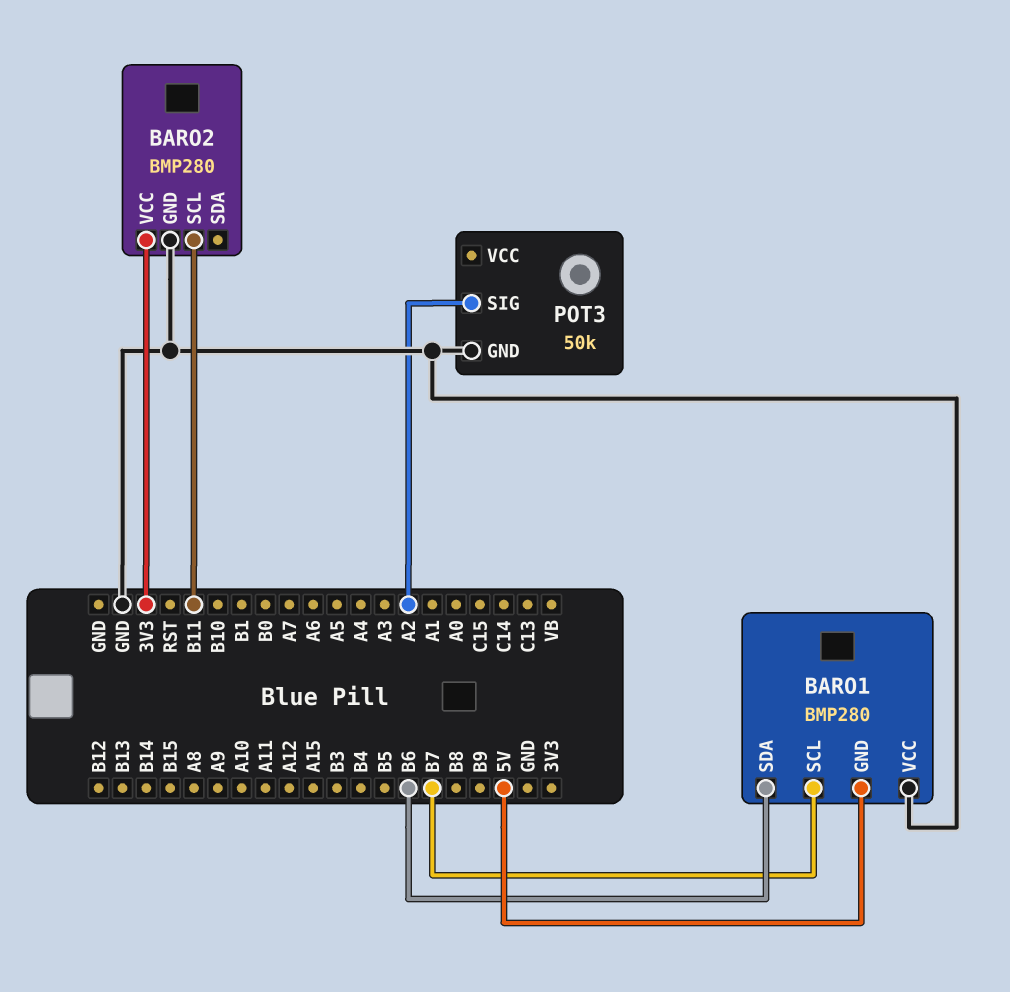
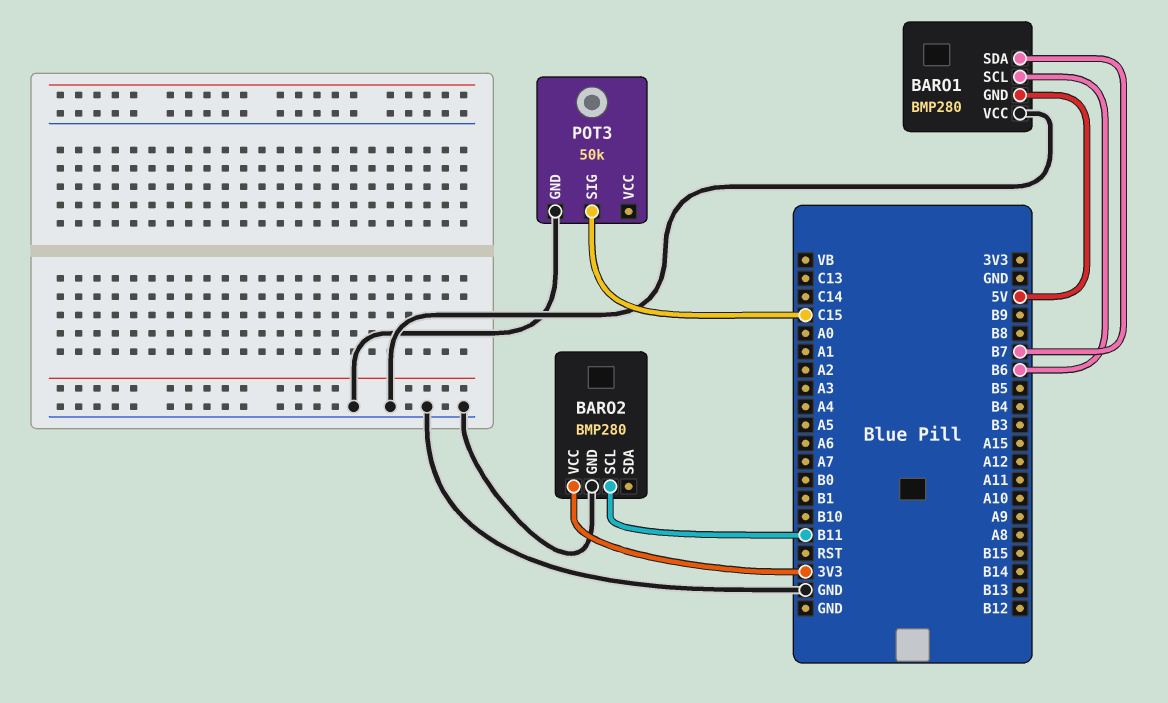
BARO1 pin SCL: B7 -> B6
BARO1 pin SDA: B6 -> B7
POT3 pin SIG: A2 -> C15

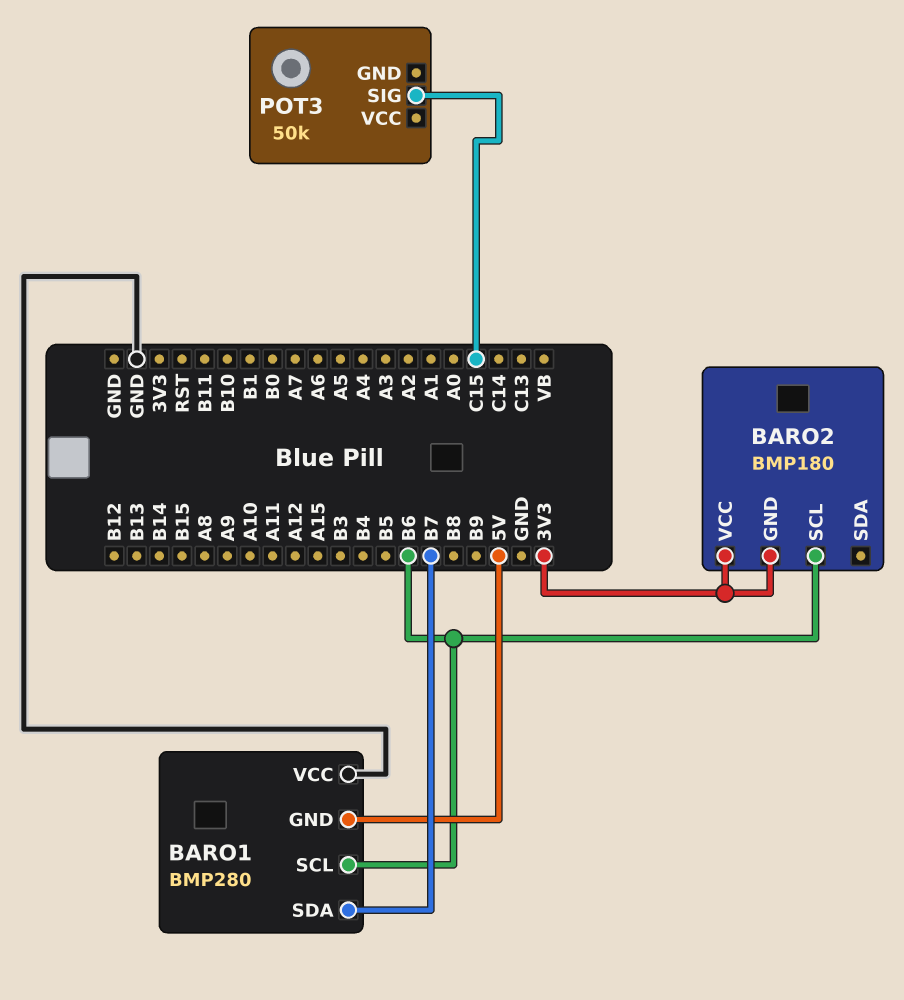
BARO2: BMP280 -> BMP180
BARO2 pin GND: GND -> 3V3
BARO2 pin SCL: B11 -> B6
POT3 pin GND: GND -> none

